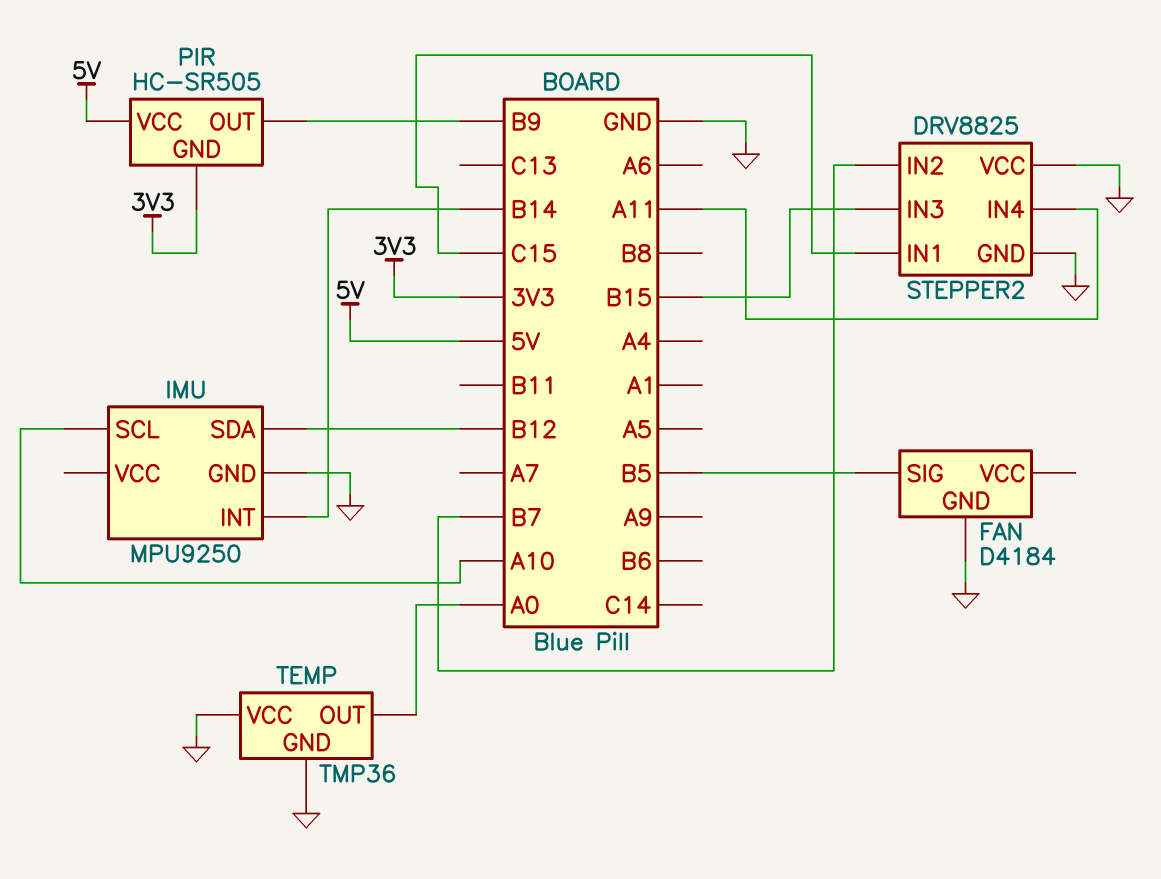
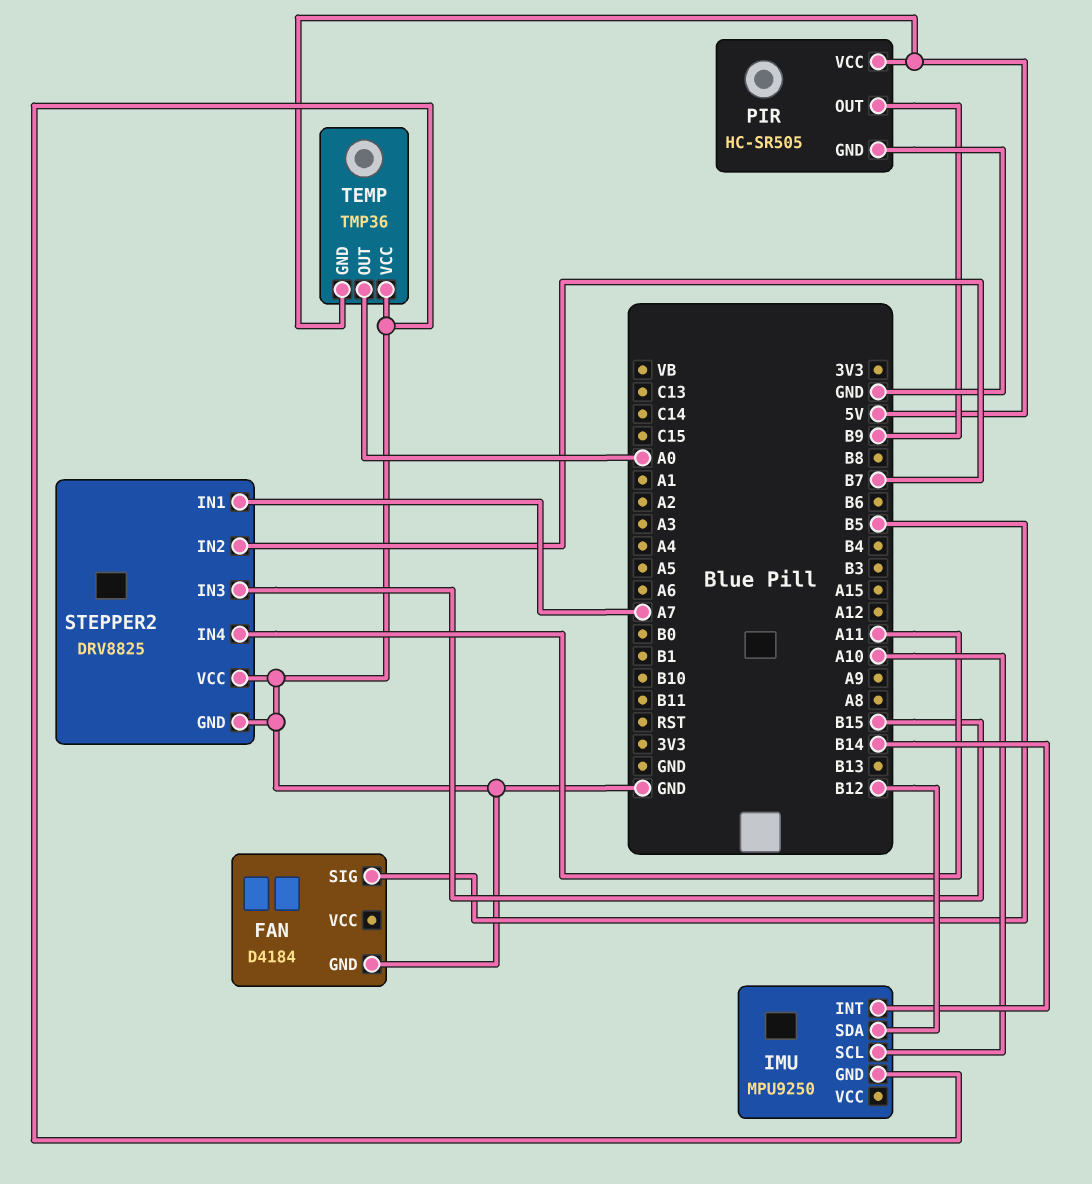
PIR pin GND: 3V3 -> GND
STEPPER2 pin IN1: C15 -> A7
TEMP pin GND: GND -> 5V

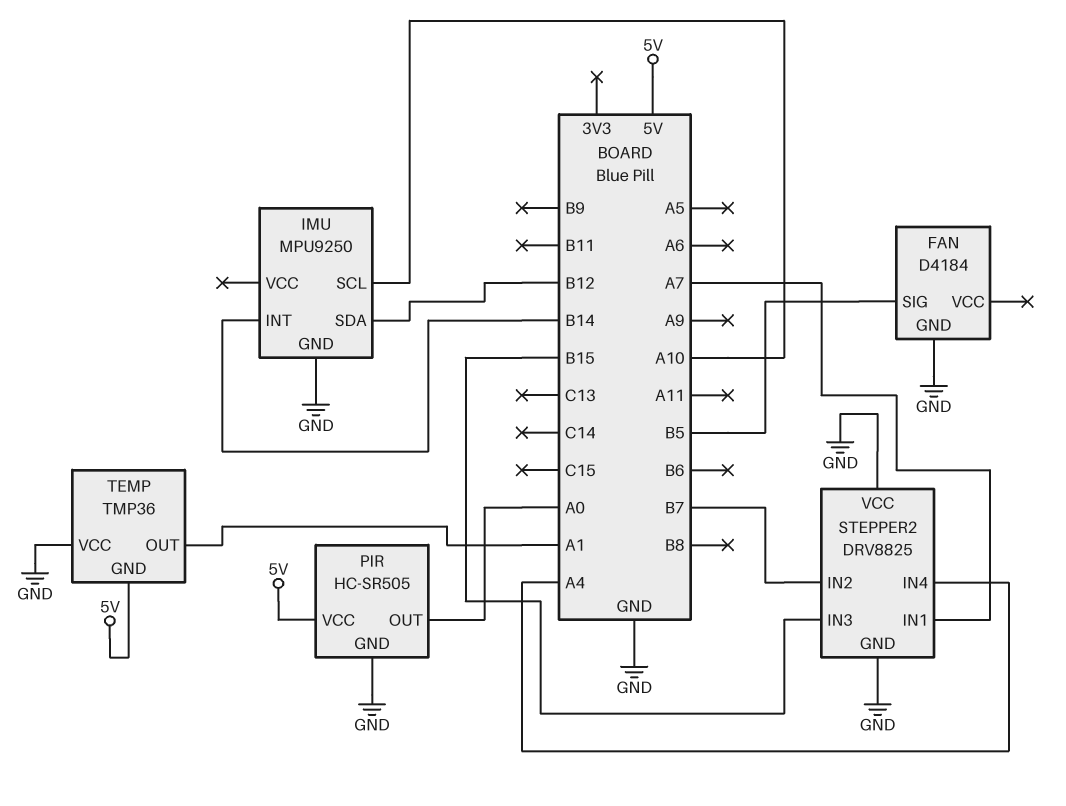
PIR pin OUT: B9 -> A0
STEPPER2 pin IN4: A11 -> A4
TEMP pin OUT: A0 -> A1

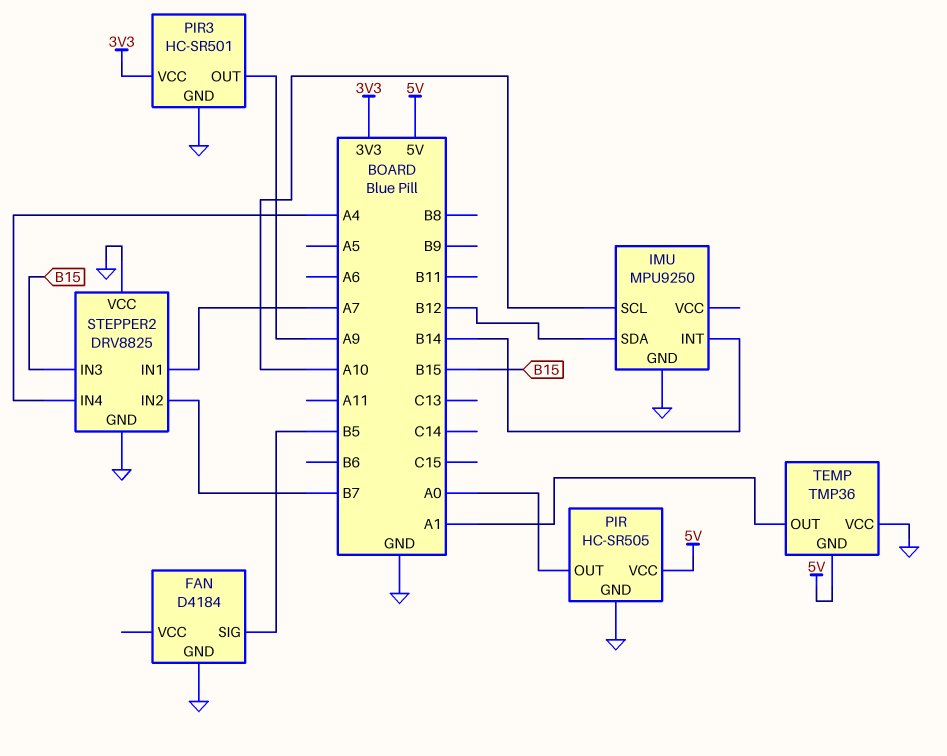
PIR3: none -> HC-SR501
PIR3 pin GND: none -> GND
PIR3 pin OUT: none -> A9
PIR3 pin VCC: none -> 3V3

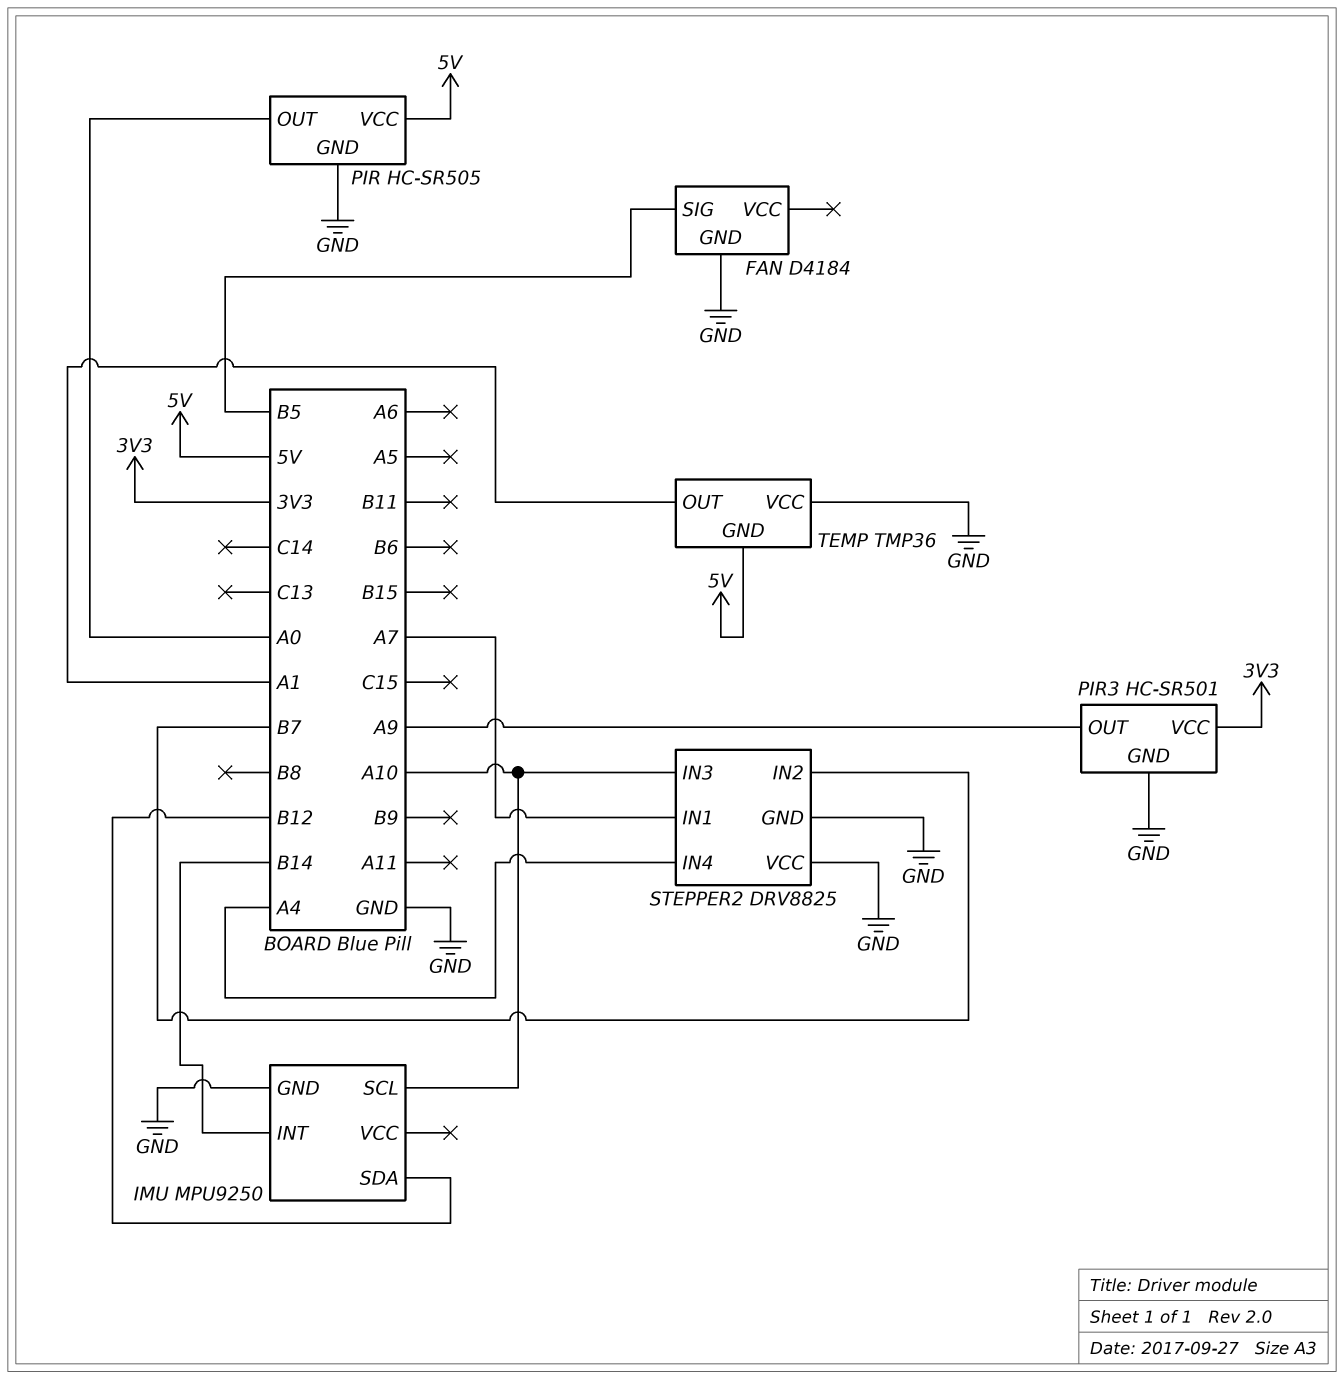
STEPPER2 pin IN3: B15 -> A10

